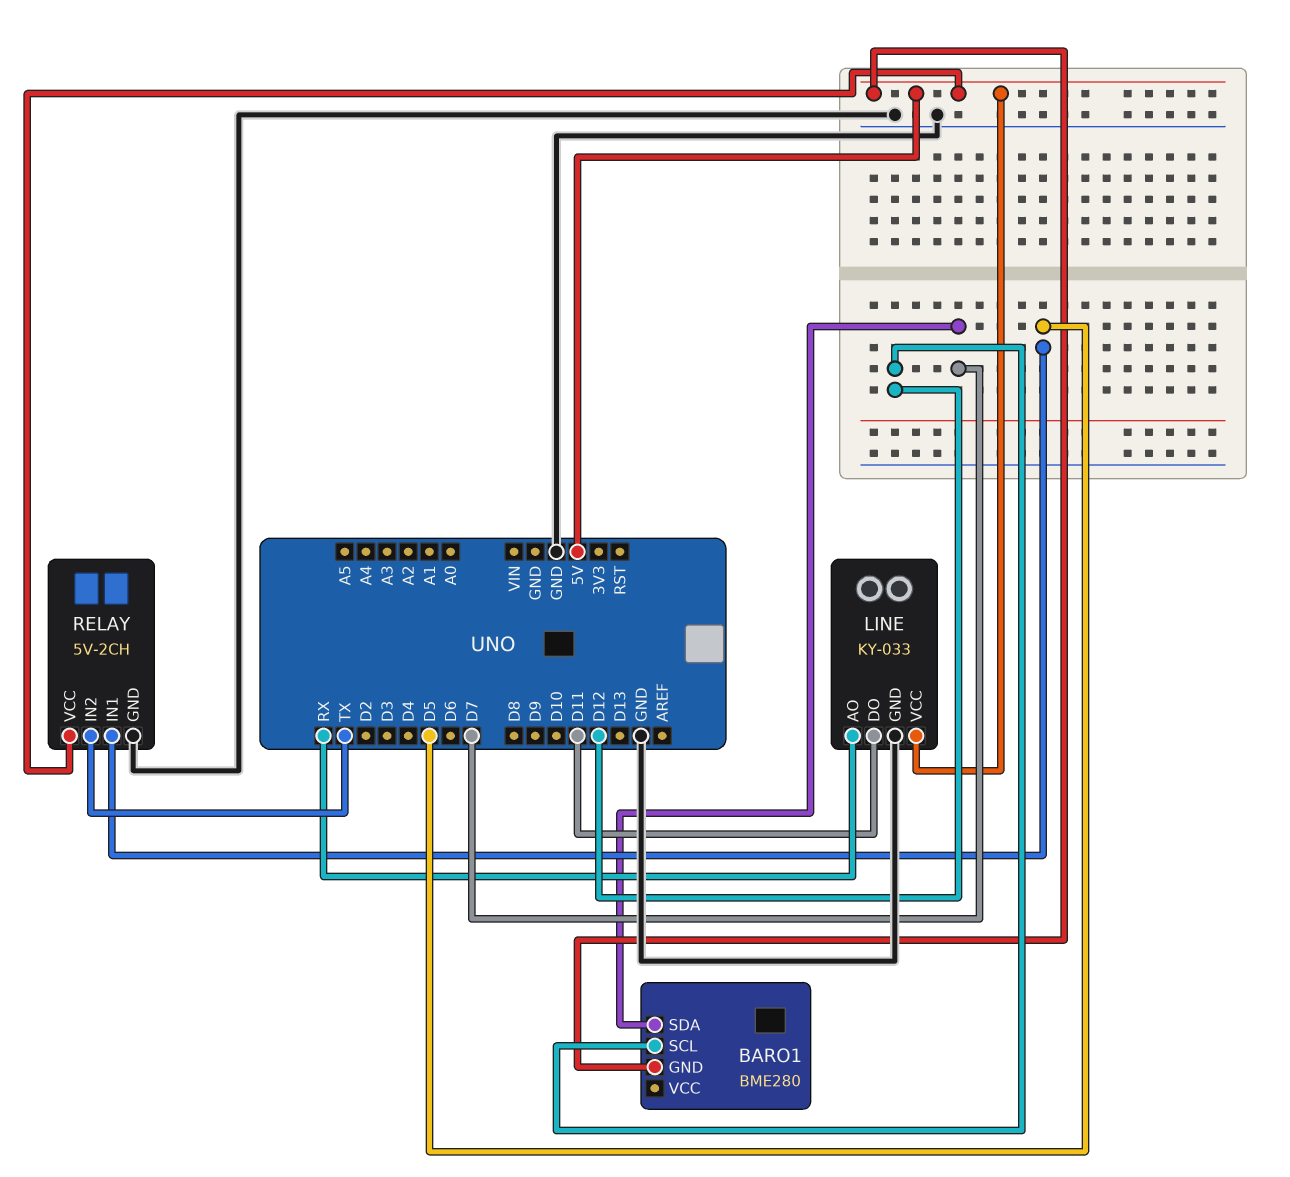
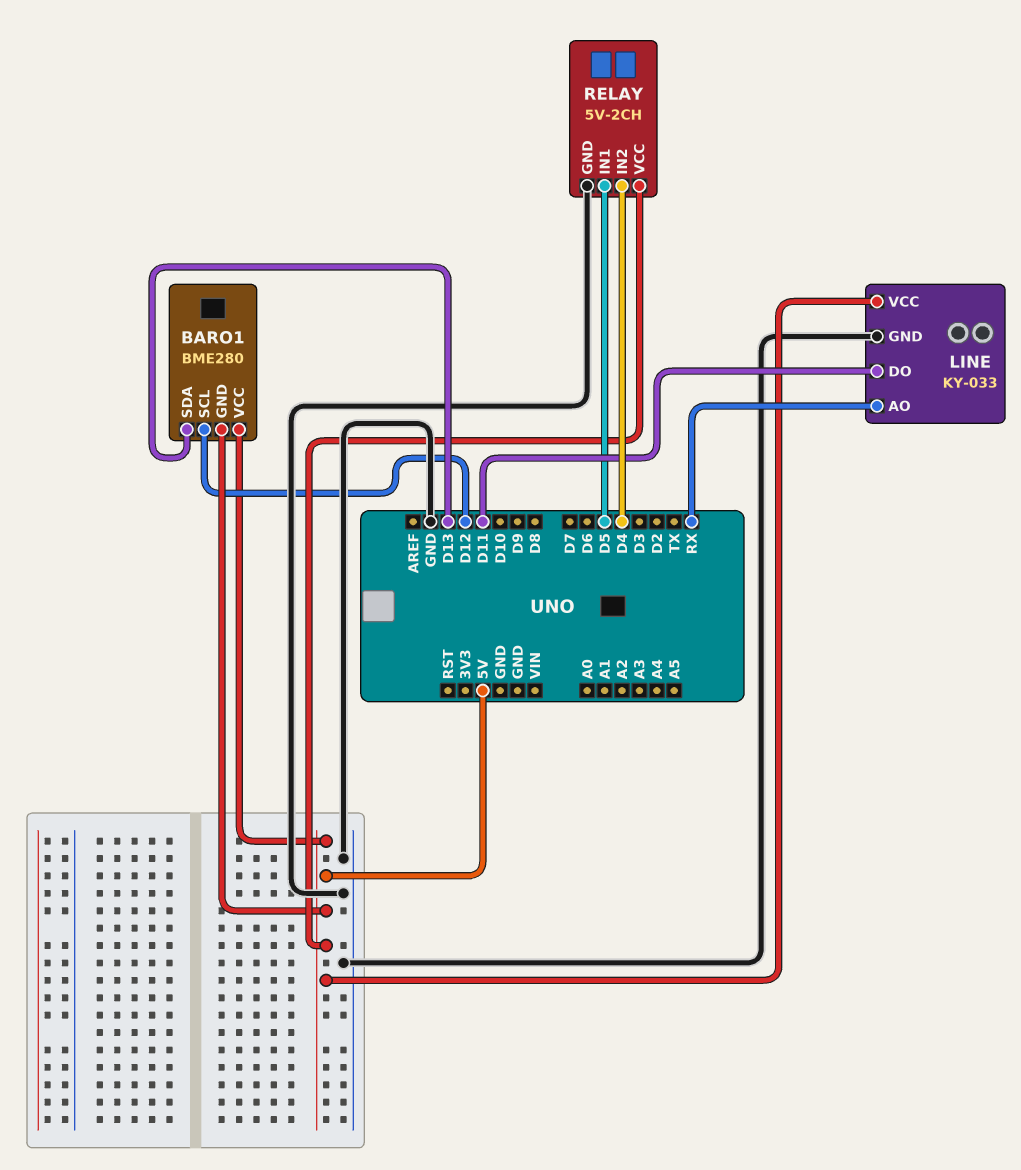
BARO1 pin SDA: D7 -> D13
BARO1 pin VCC: none -> 5V
RELAY pin IN2: TX -> D4

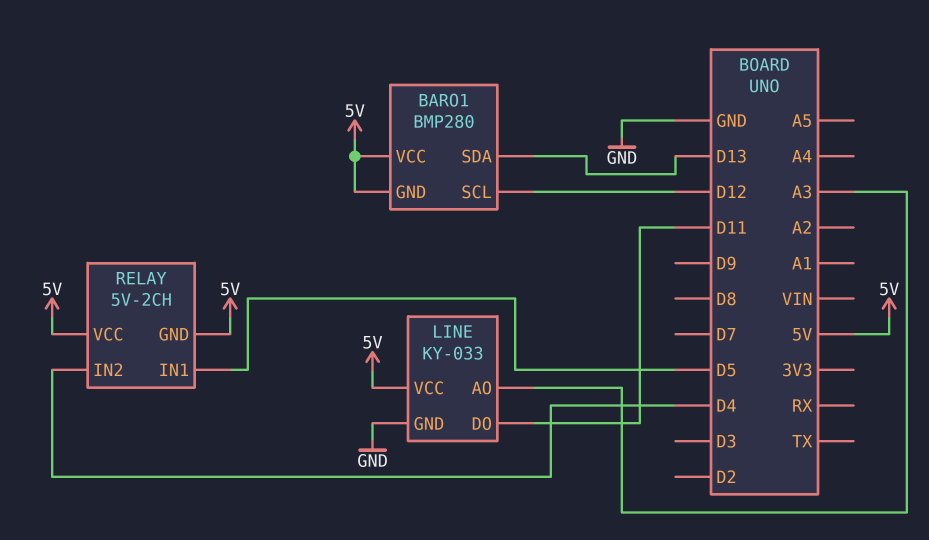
BARO1: BME280 -> BMP280
LINE pin AO: RX -> A3
RELAY pin GND: GND -> 5V

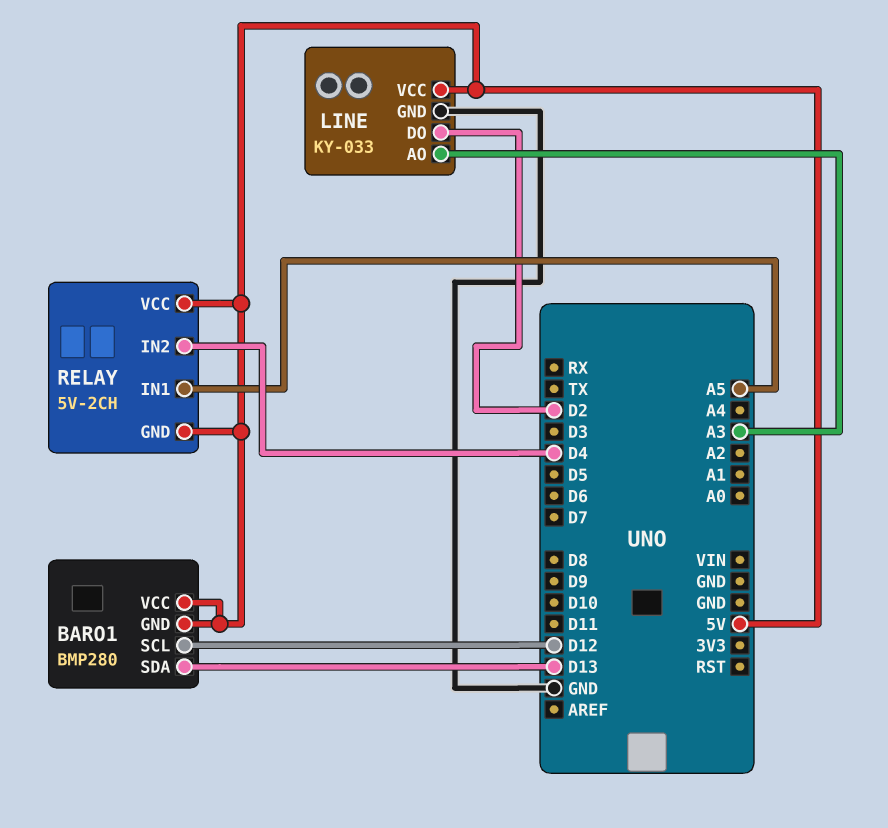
LINE pin DO: D11 -> D2
RELAY pin IN1: D5 -> A5

